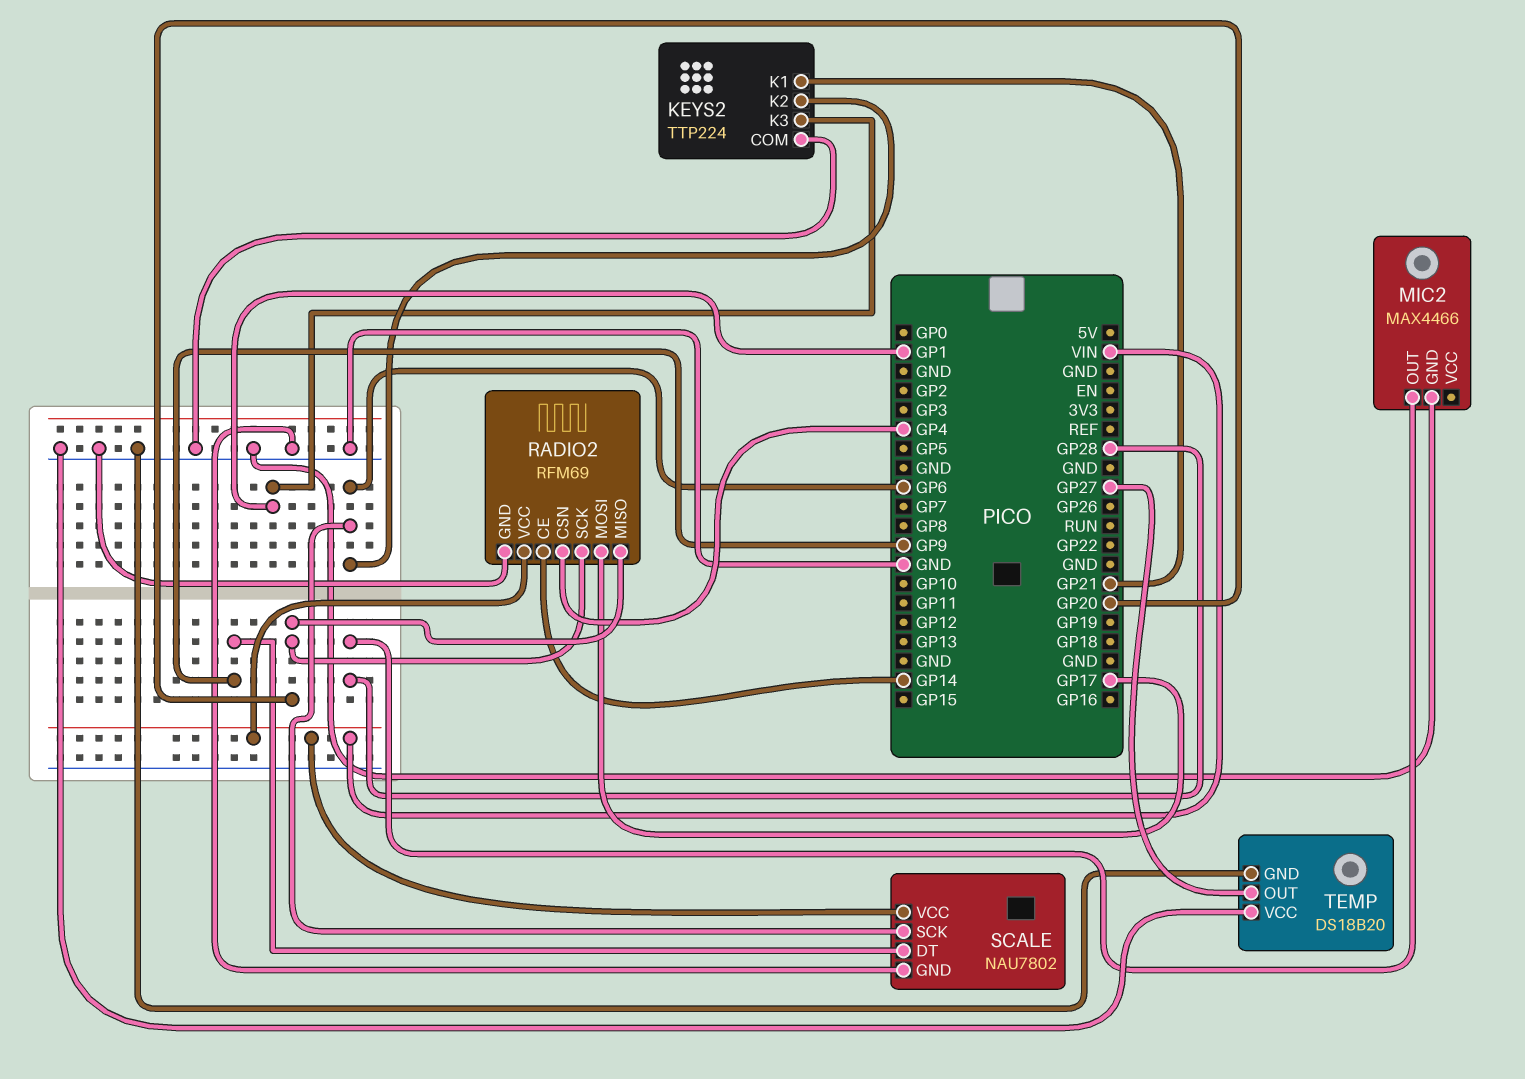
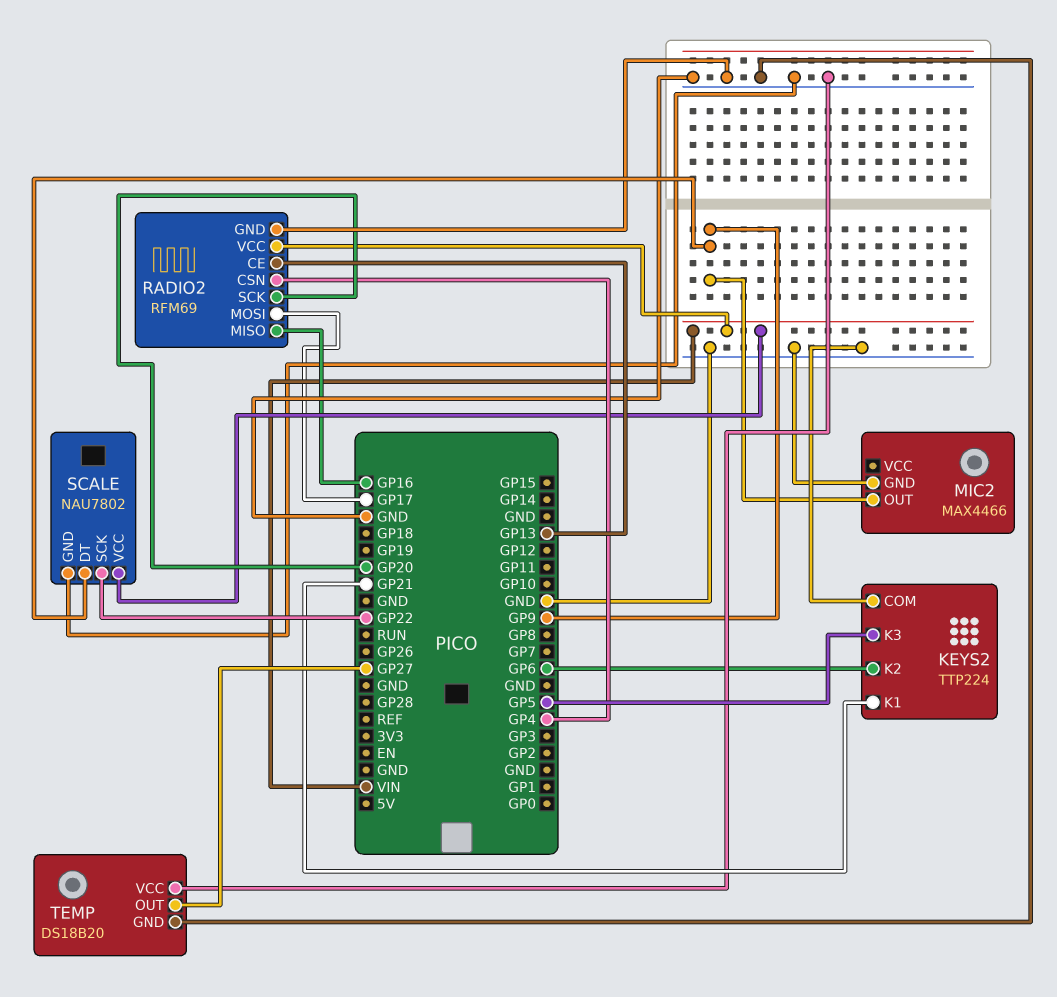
KEYS2 pin K3: GP1 -> GP5
MIC2 pin OUT: GP28 -> GP9
RADIO2 pin CE: GP14 -> GP13
RADIO2 pin MISO: GP20 -> GP16
SCALE pin SCK: GP6 -> GP22

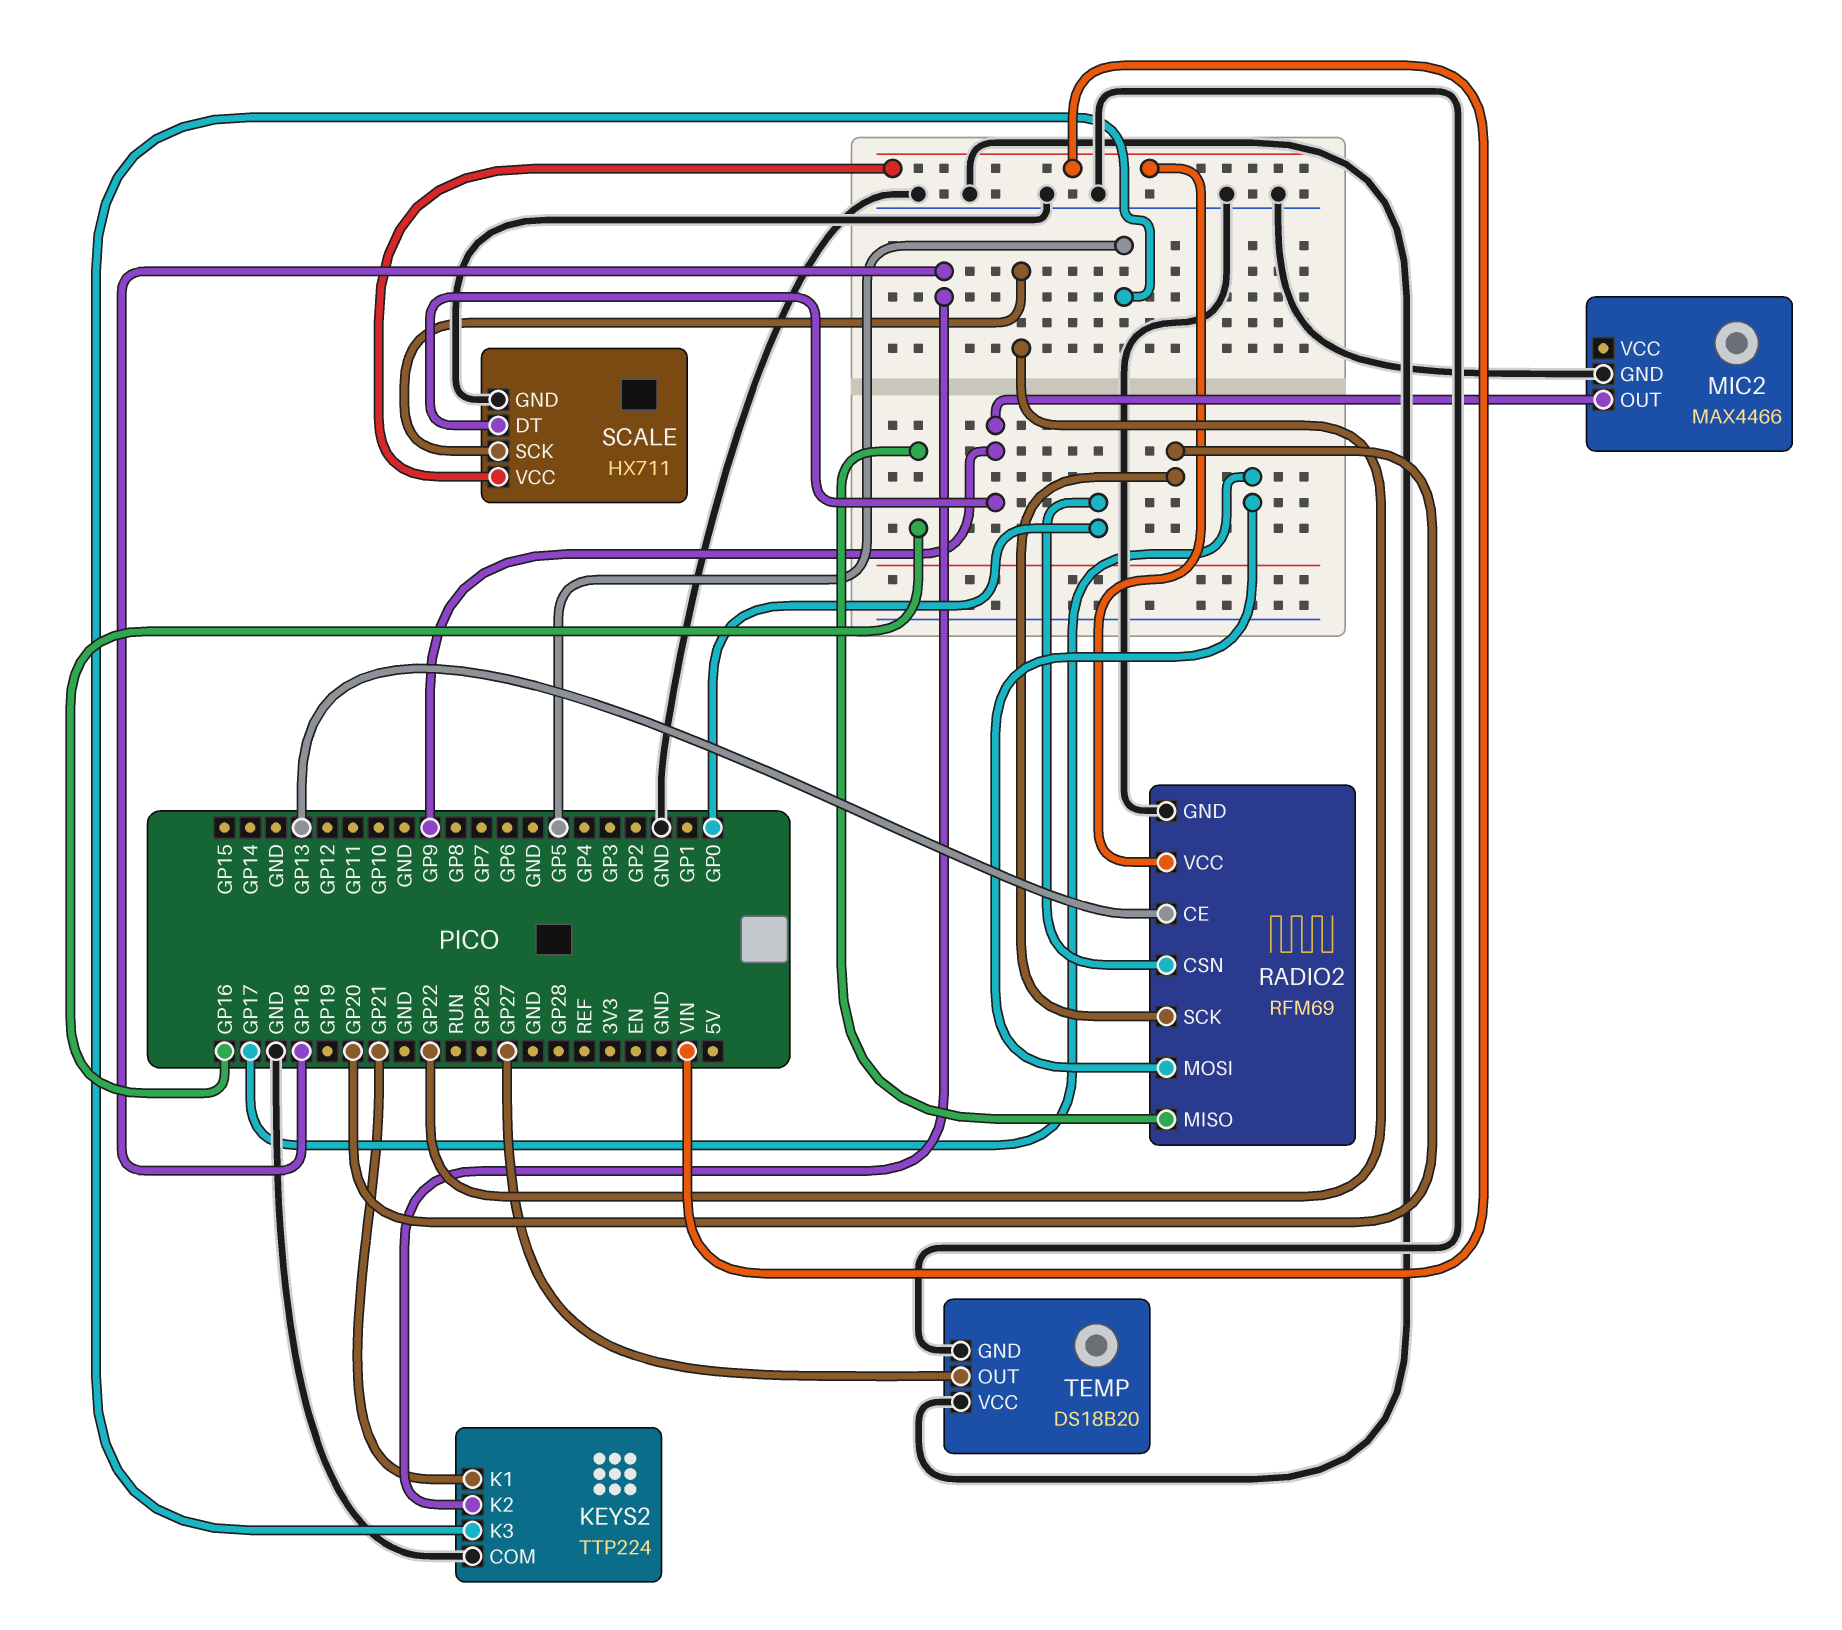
KEYS2 pin K2: GP6 -> GP18
RADIO2 pin CSN: GP4 -> GP0
SCALE: NAU7802 -> HX711

